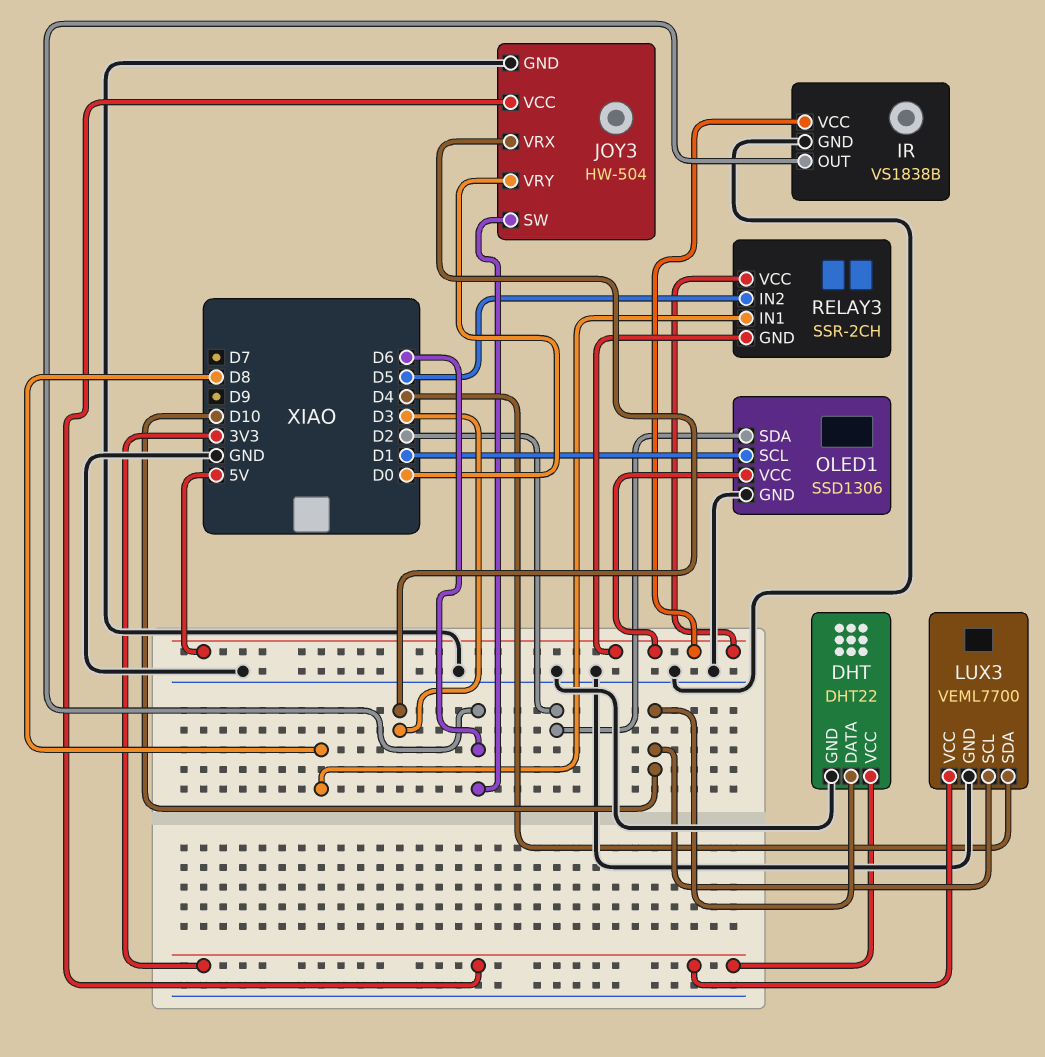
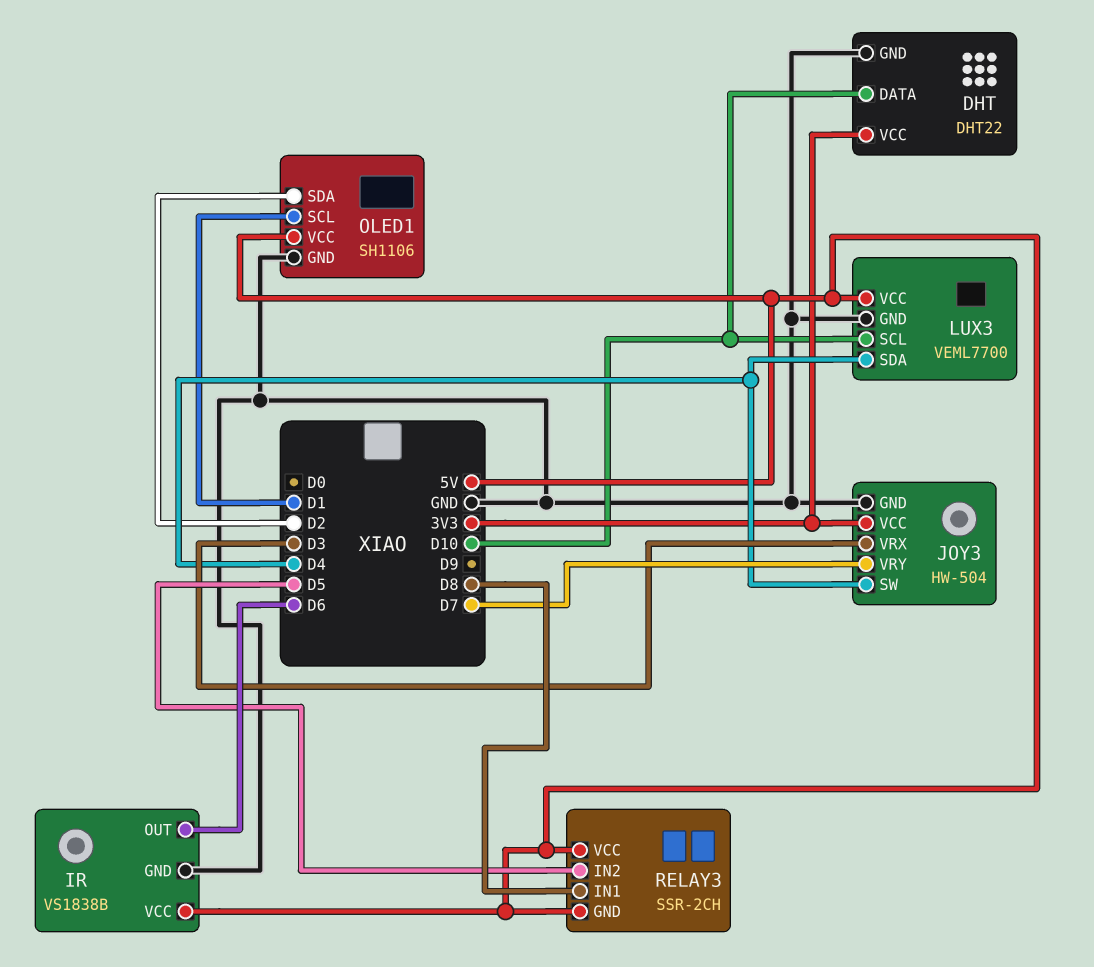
JOY3 pin SW: D6 -> D4
JOY3 pin VRY: D0 -> D7
LUX3 pin VCC: 3V3 -> 5V
OLED1: SSD1306 -> SH1106

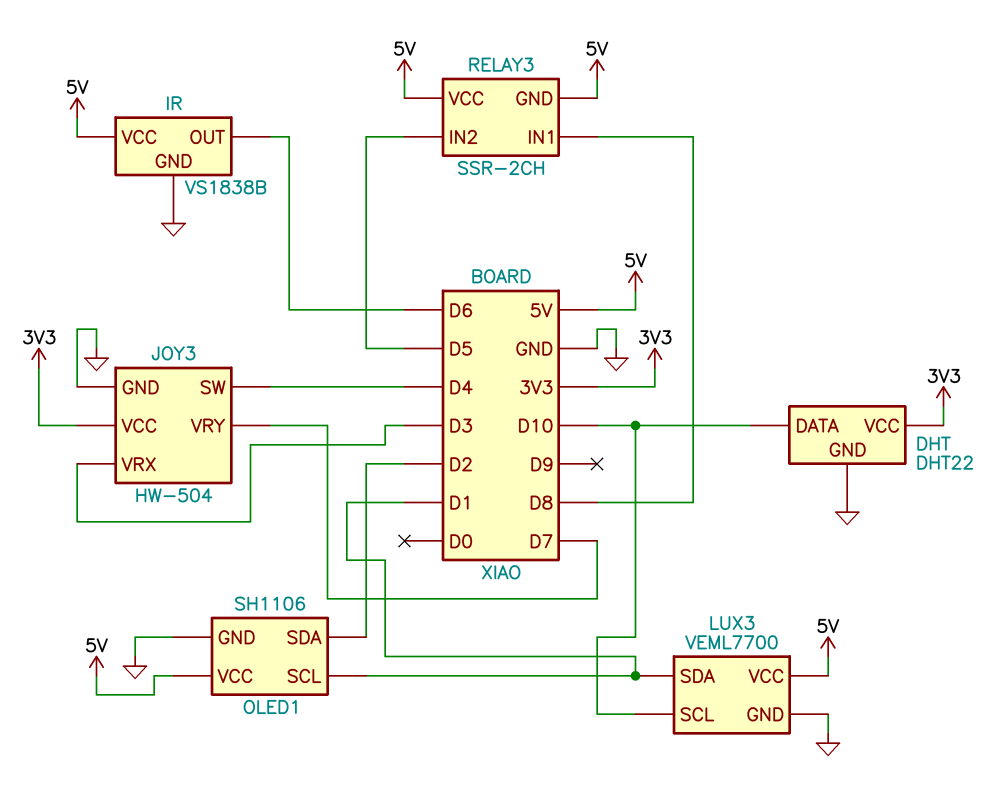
LUX3 pin SDA: D4 -> D1

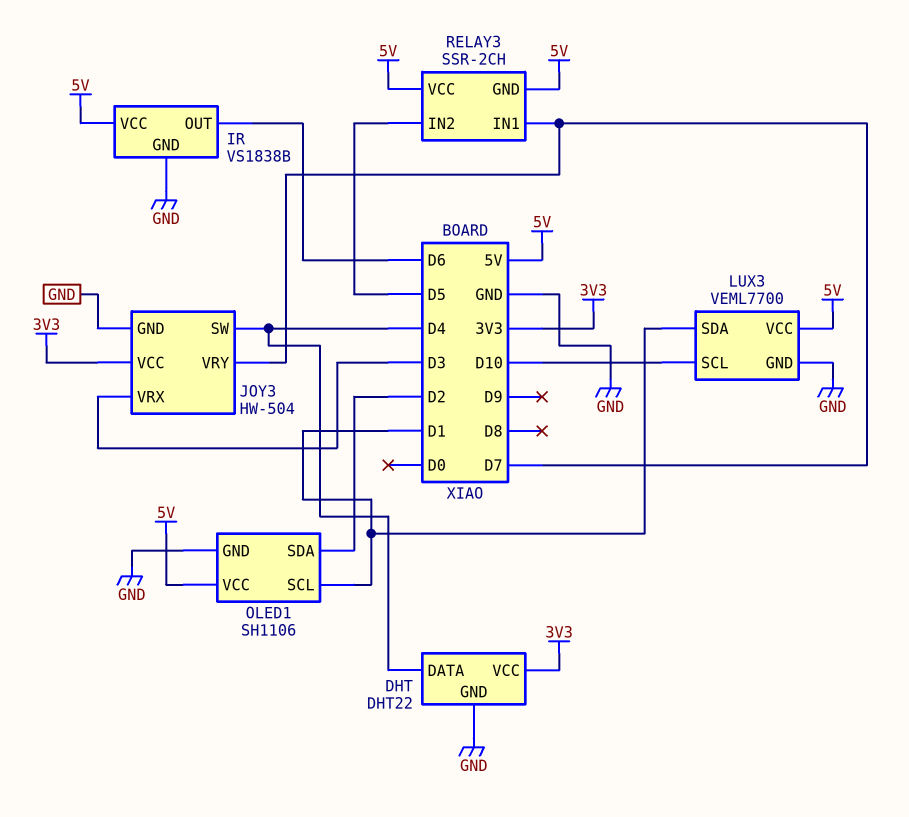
DHT pin DATA: D10 -> D4
RELAY3 pin IN1: D8 -> D7

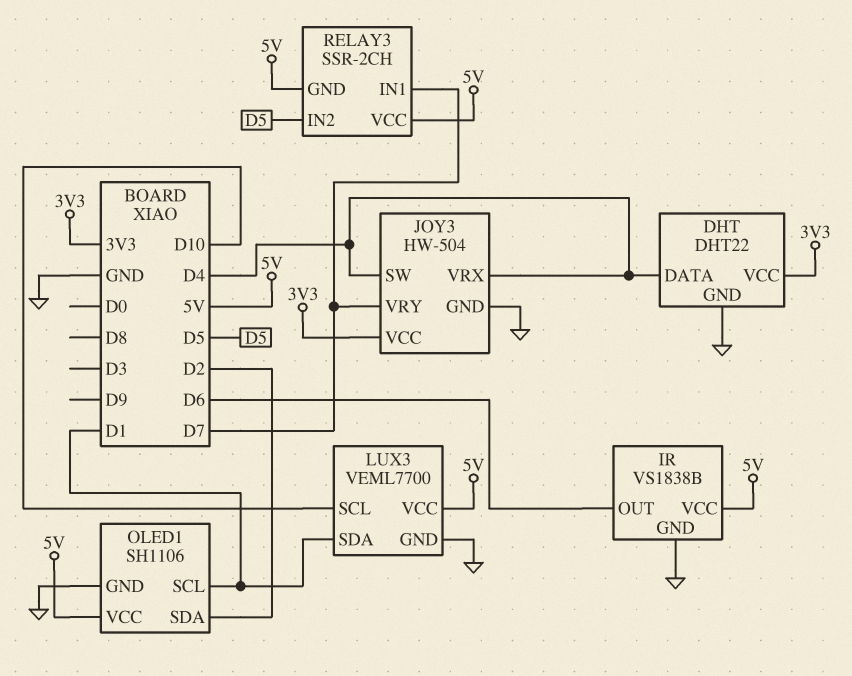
JOY3 pin VRX: D3 -> D4

